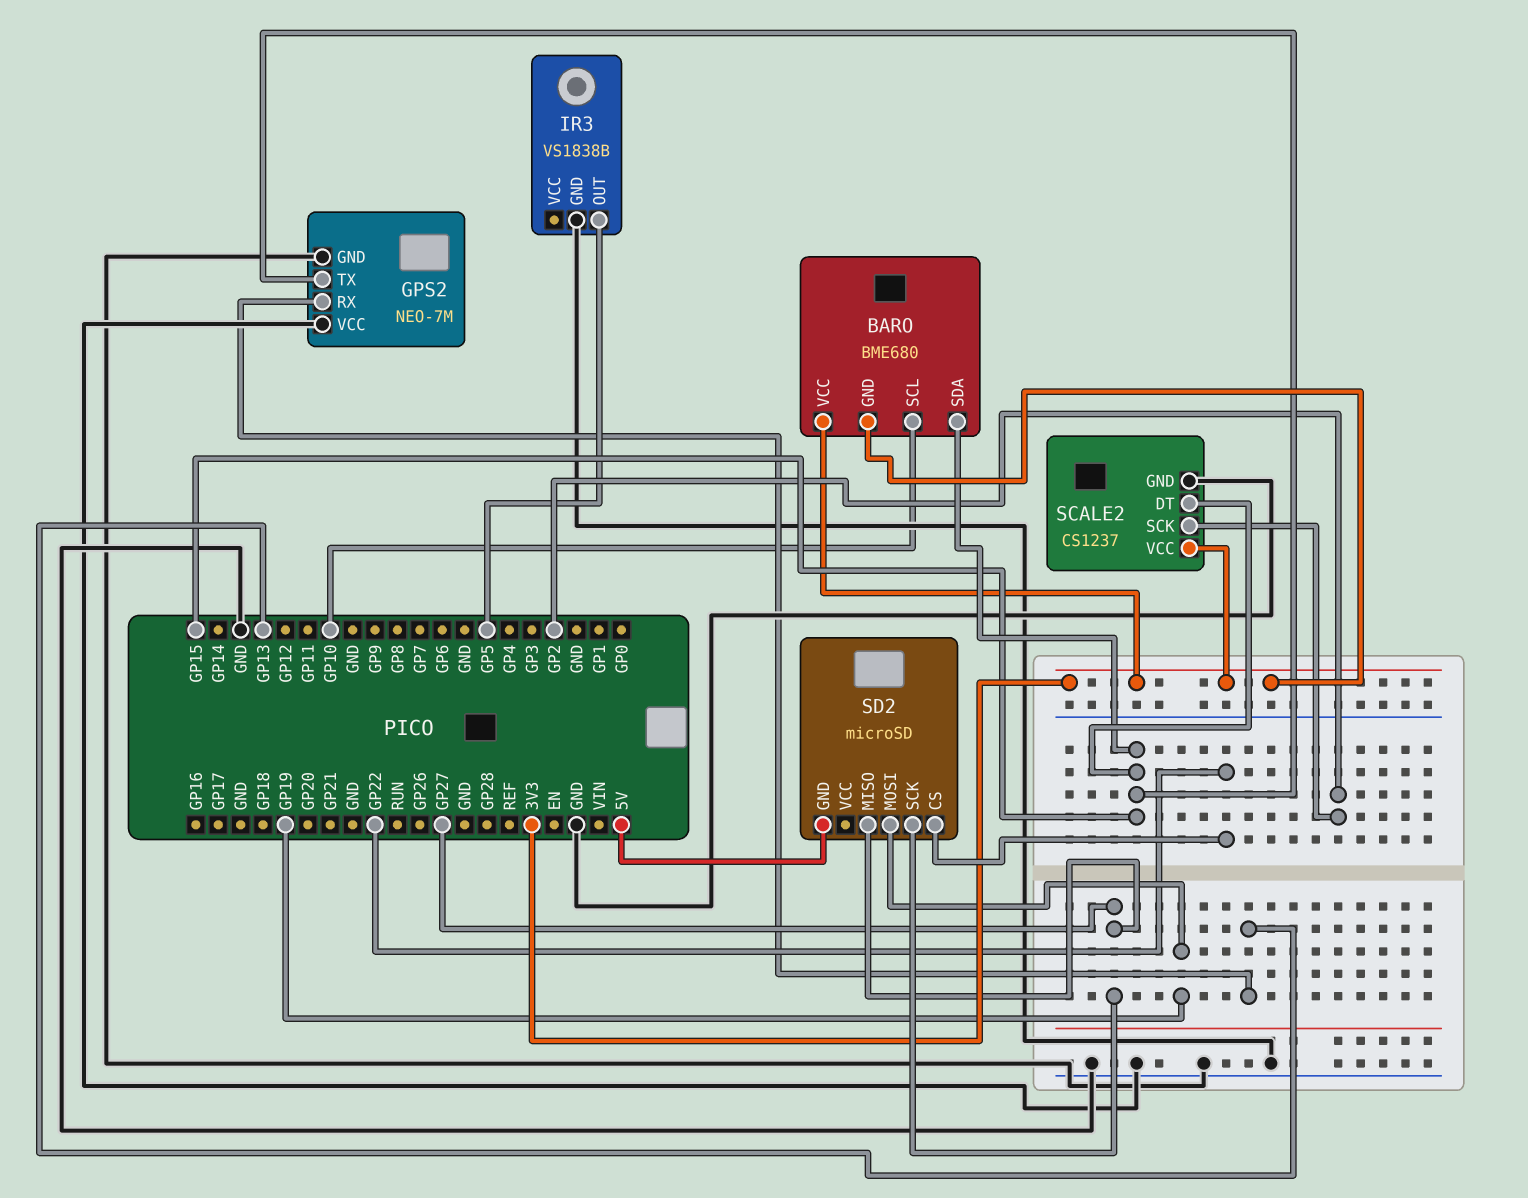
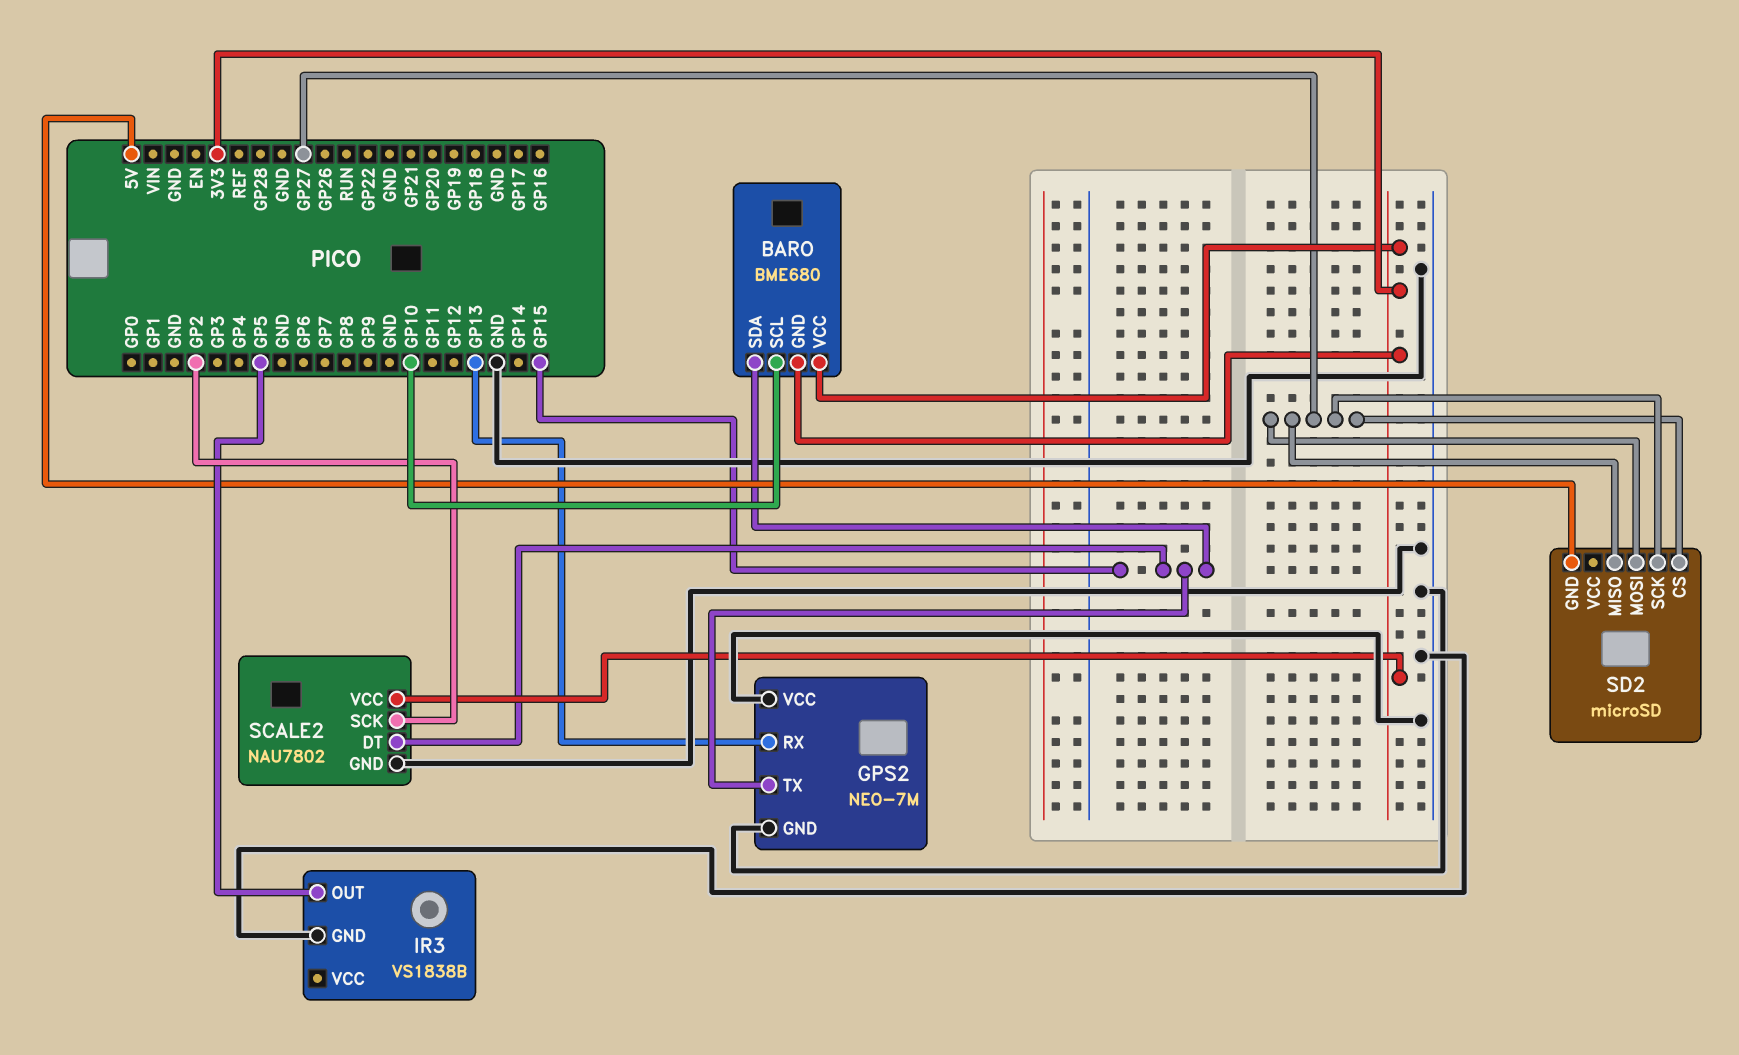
SCALE2: CS1237 -> NAU7802
SD2 pin CS: GP22 -> GP27
SD2 pin MOSI: GP19 -> GP27

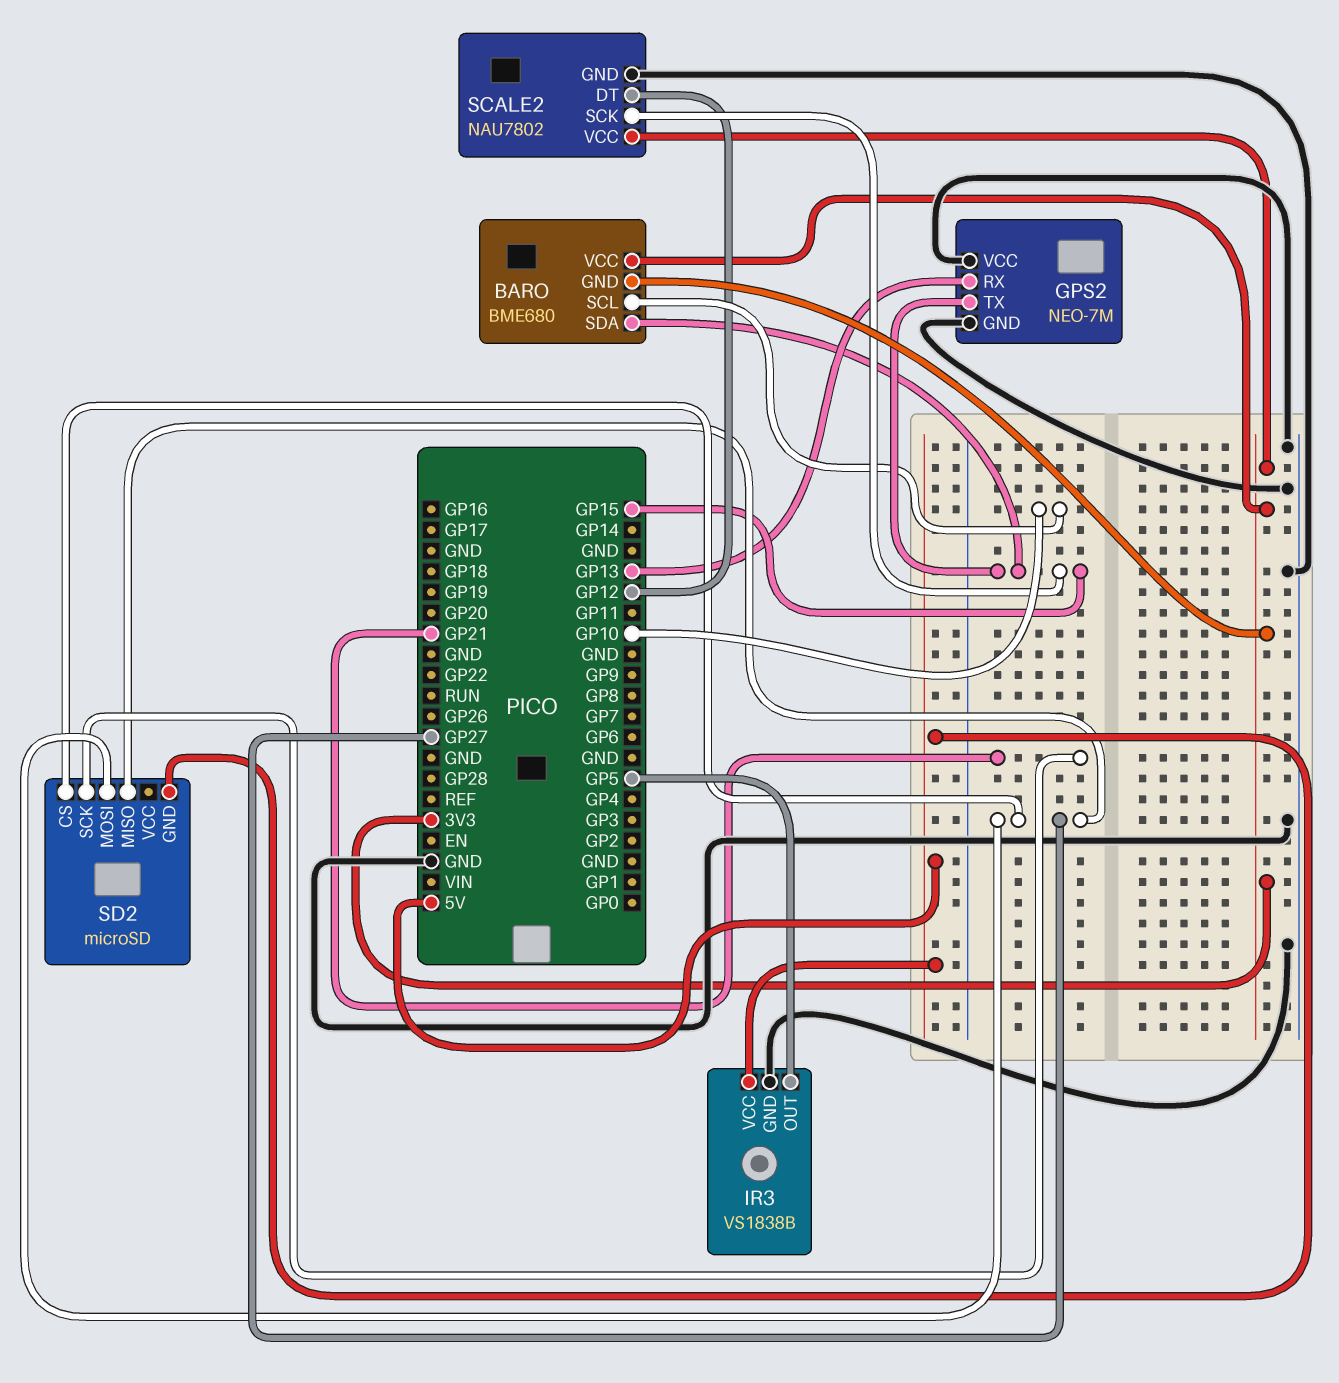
IR3 pin VCC: none -> 5V
SCALE2 pin DT: GP15 -> GP12
SCALE2 pin SCK: GP2 -> GP15
SD2 pin SCK: GP27 -> GP21

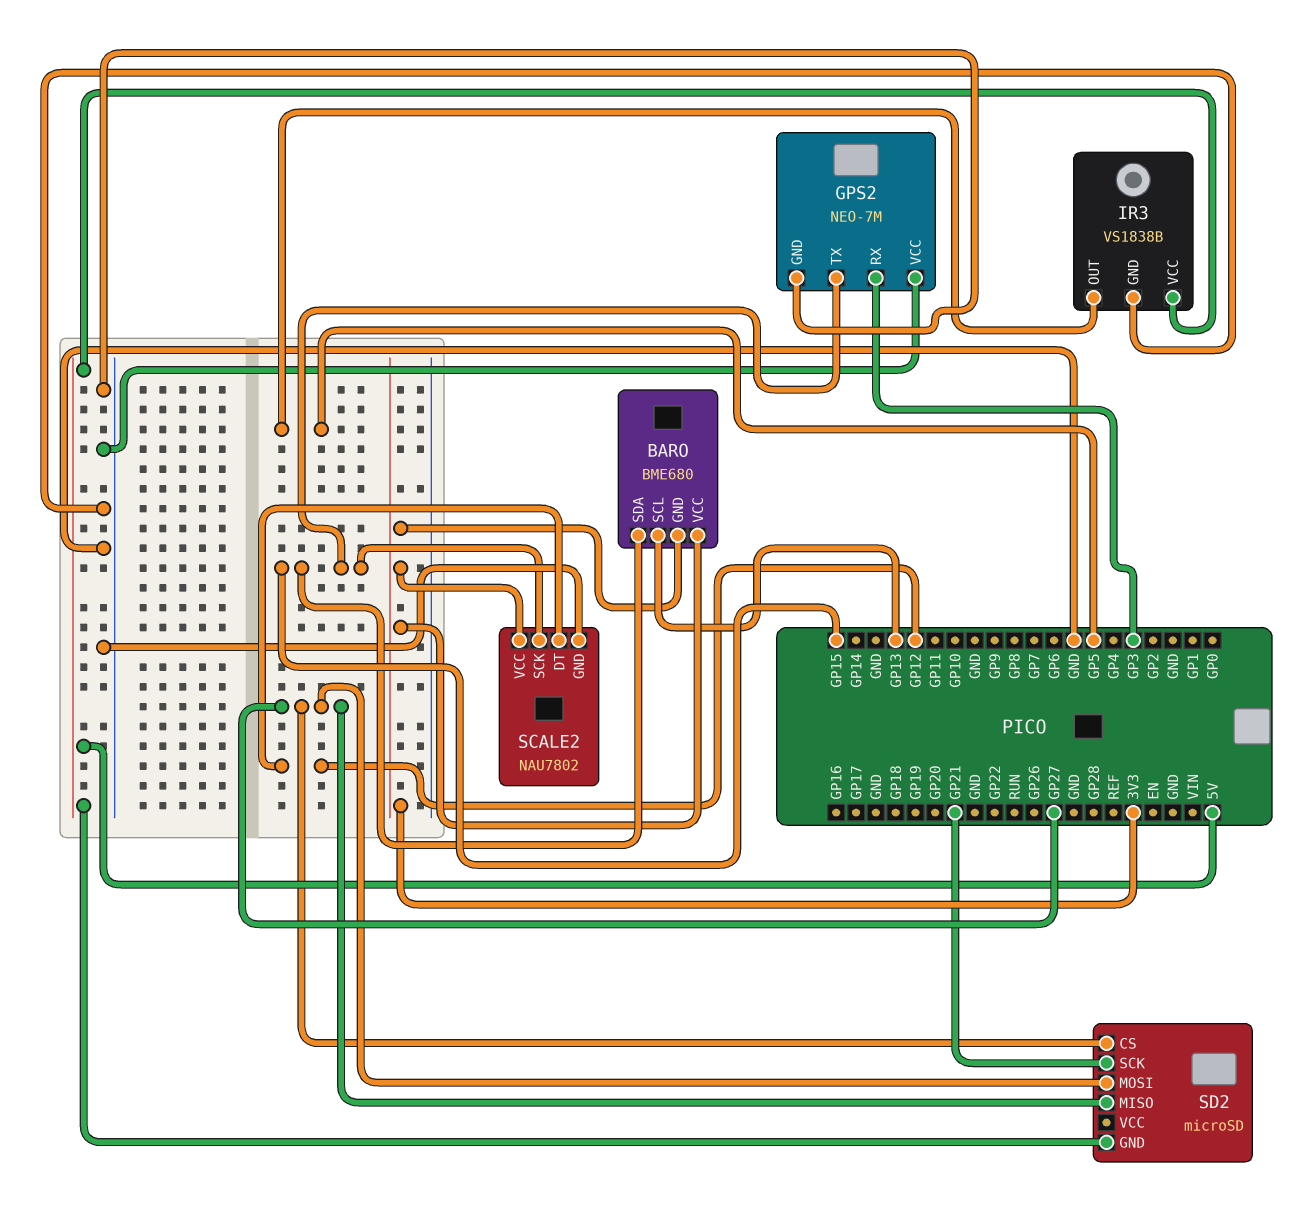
BARO pin SCL: GP10 -> GP13
GPS2 pin RX: GP13 -> GP3

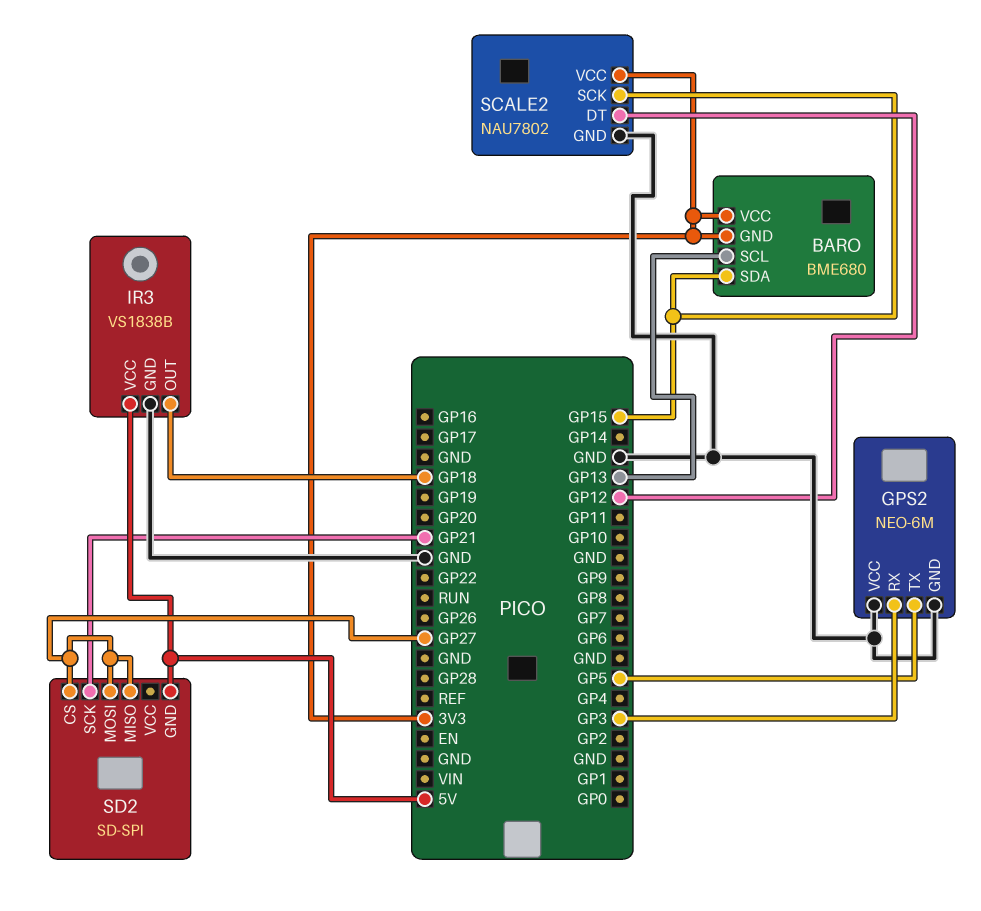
GPS2: NEO-7M -> NEO-6M
GPS2 pin TX: GP15 -> GP5
IR3 pin OUT: GP5 -> GP18
SD2: microSD -> SD-SPI

